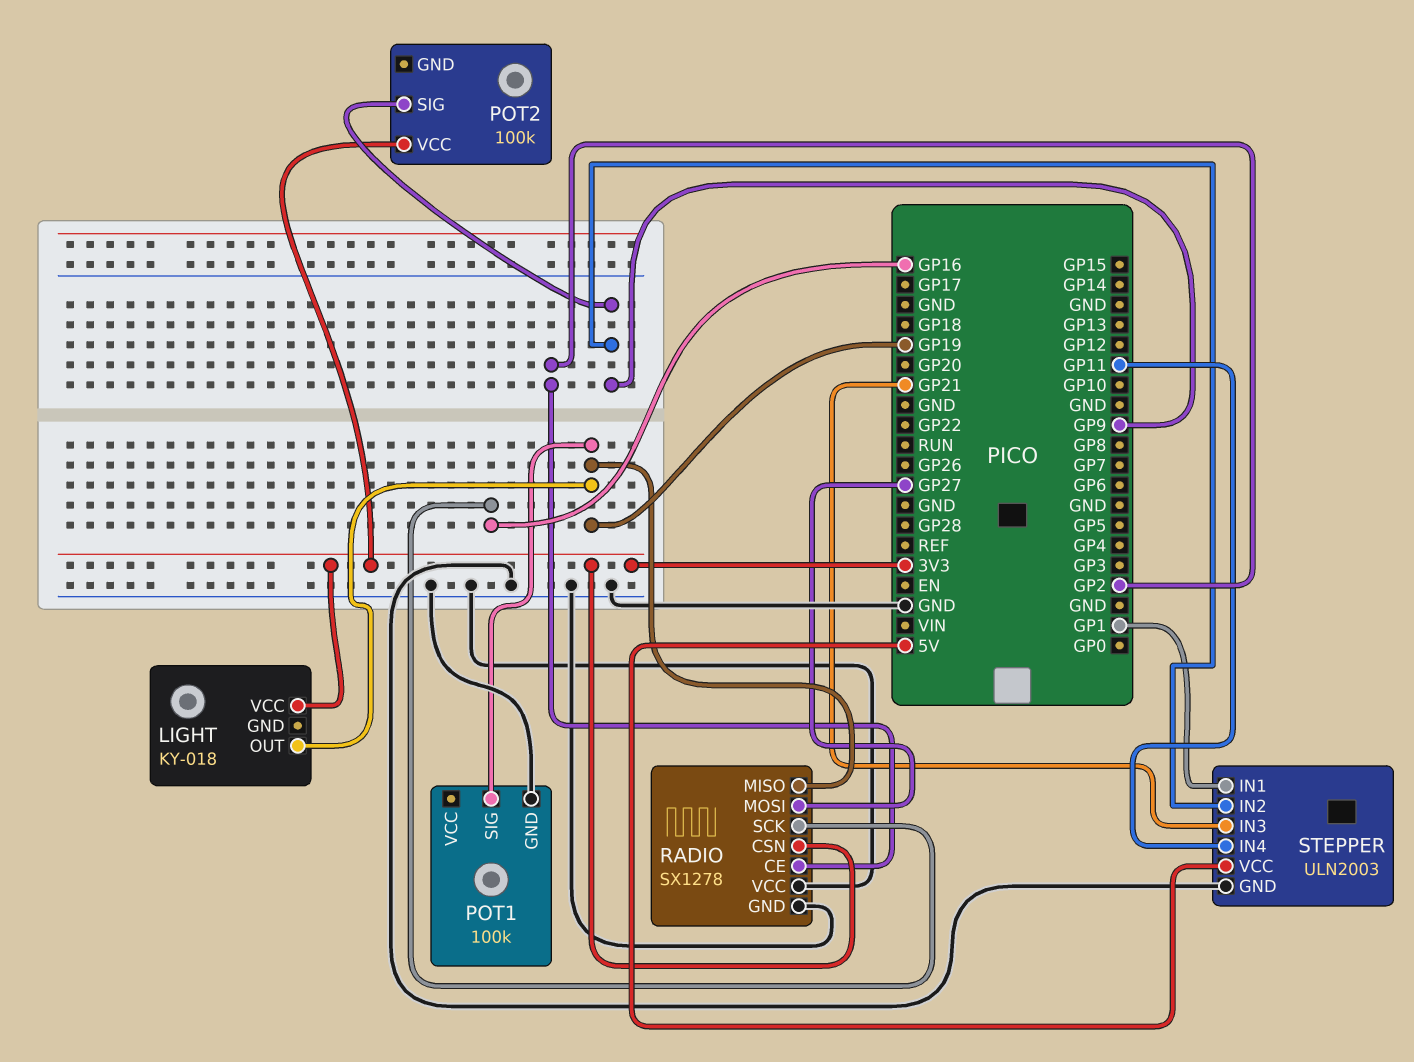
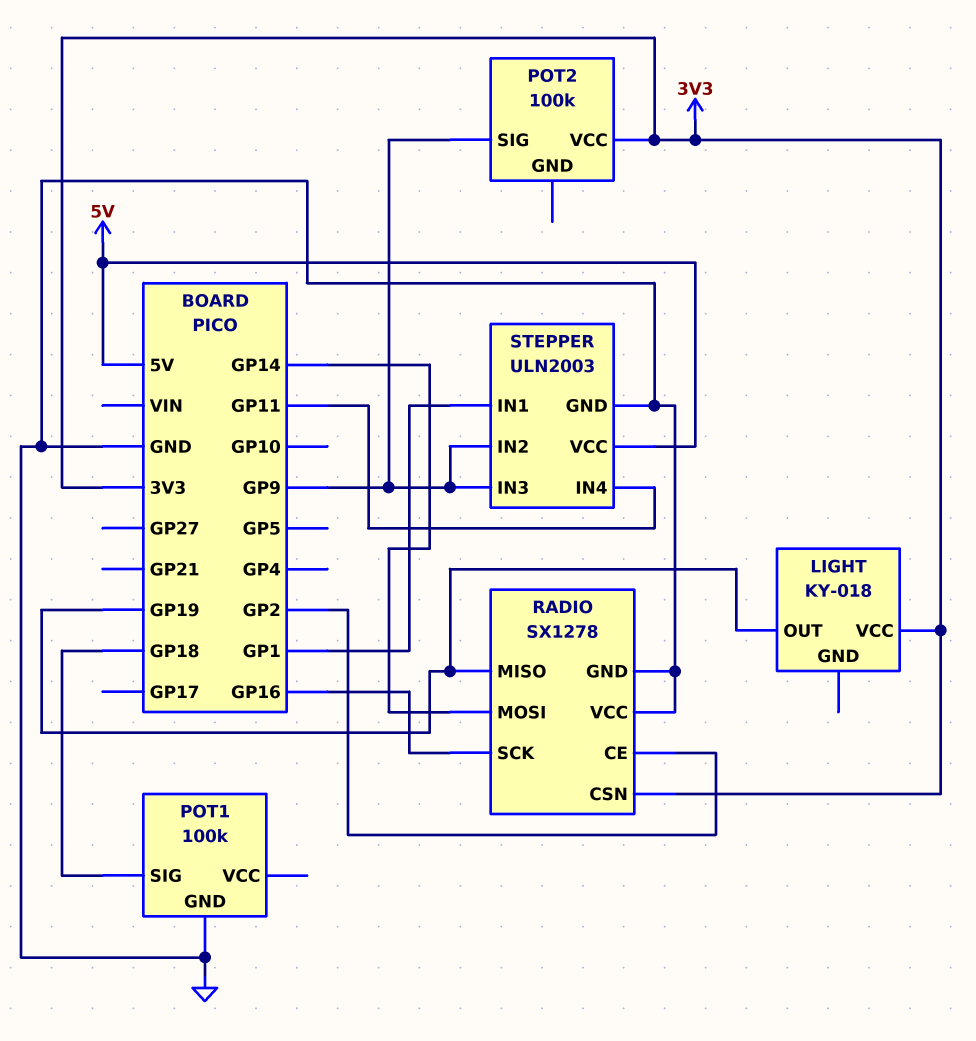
POT1 pin SIG: GP19 -> GP18
RADIO pin MOSI: GP27 -> GP14
STEPPER pin IN3: GP21 -> GP9

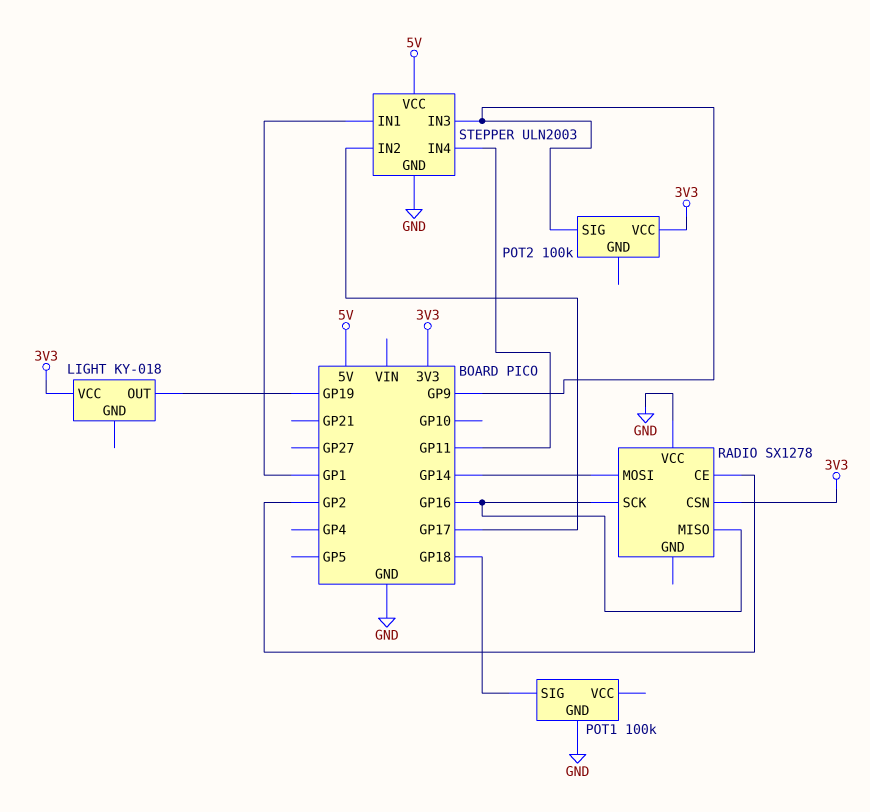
RADIO pin GND: GND -> none
RADIO pin MISO: GP19 -> GP16
STEPPER pin IN2: GP9 -> GP17

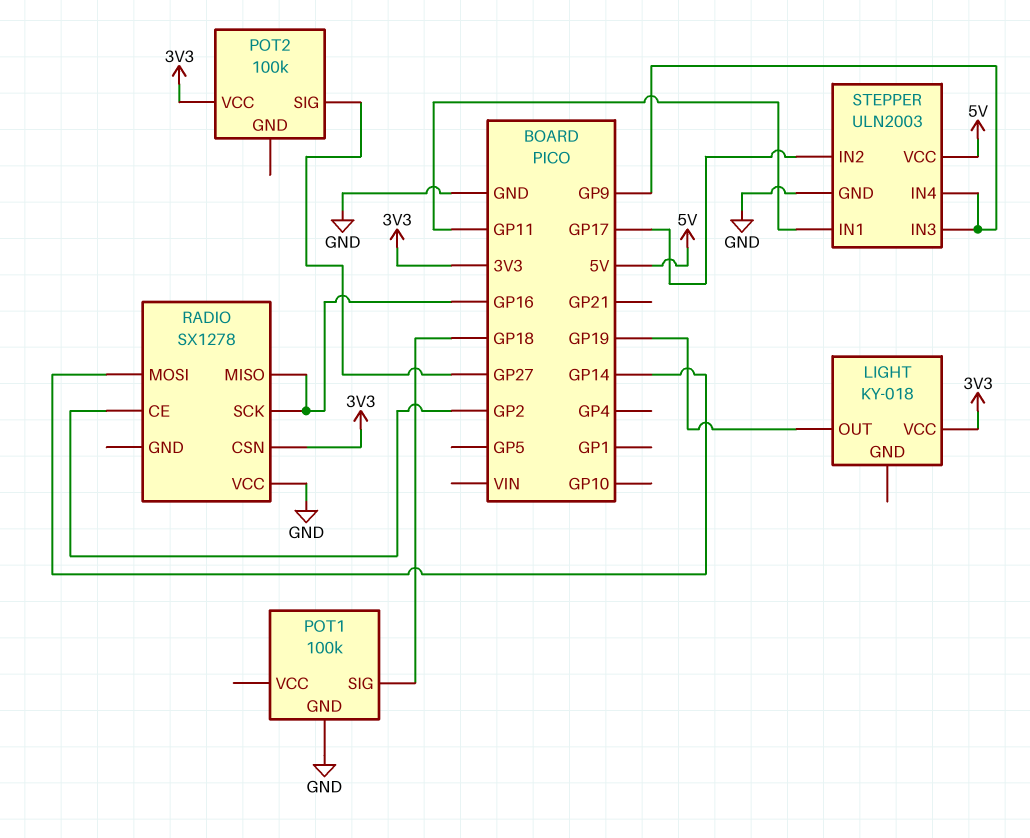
POT2 pin SIG: GP9 -> GP27
STEPPER pin IN1: GP1 -> GP11
STEPPER pin IN4: GP11 -> GP9

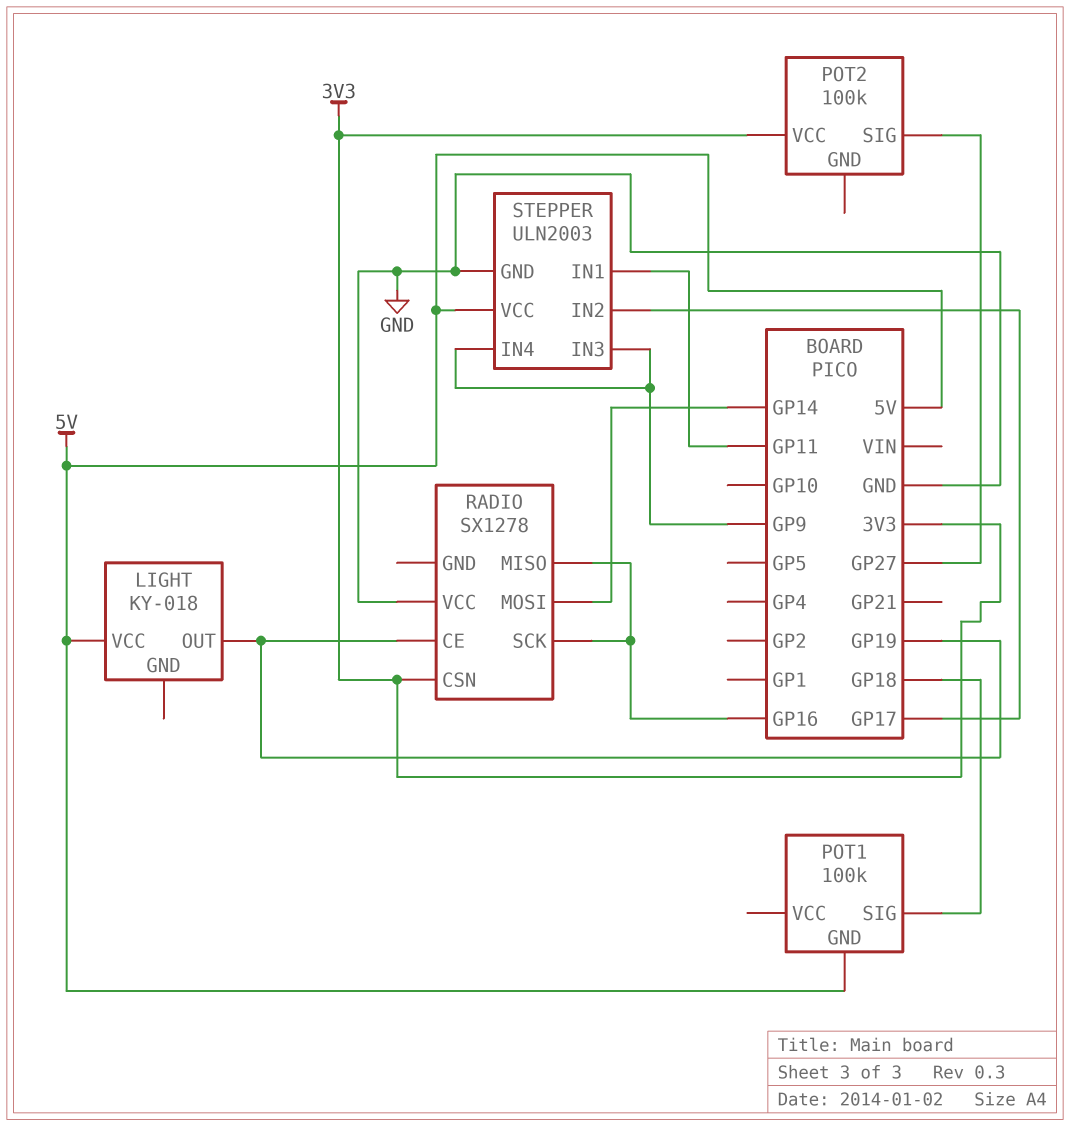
LIGHT pin VCC: 3V3 -> 5V
POT1 pin GND: GND -> 5V
RADIO pin CE: GP2 -> GP19

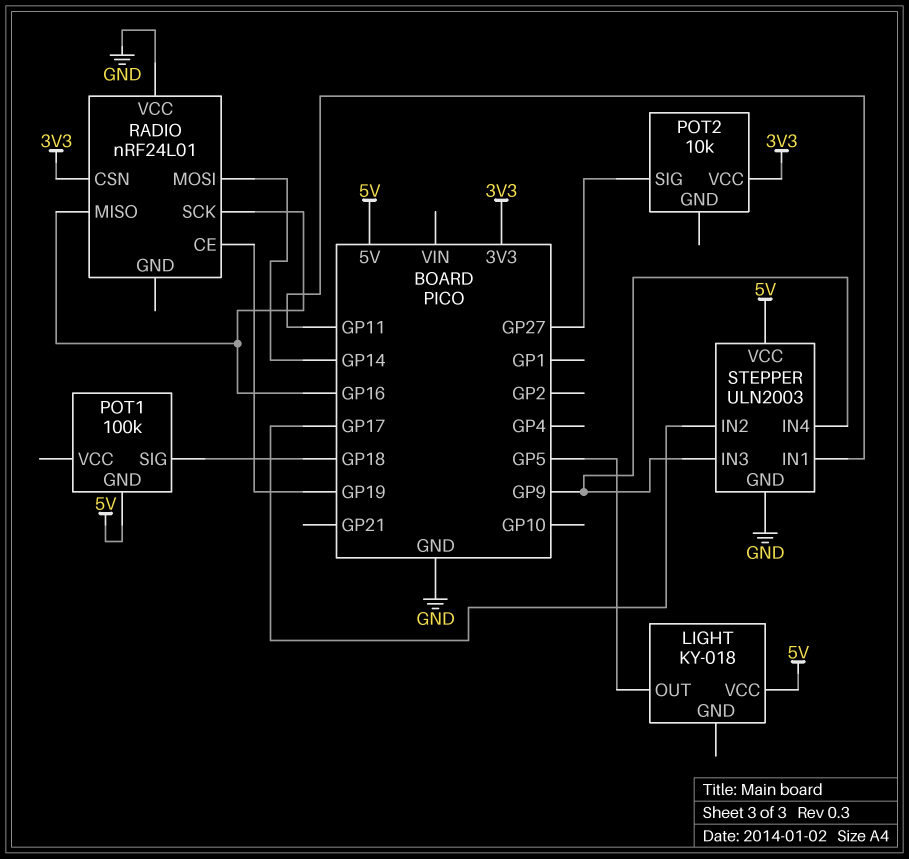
LIGHT pin OUT: GP19 -> GP5
POT2: 100k -> 10k
RADIO: SX1278 -> nRF24L01

